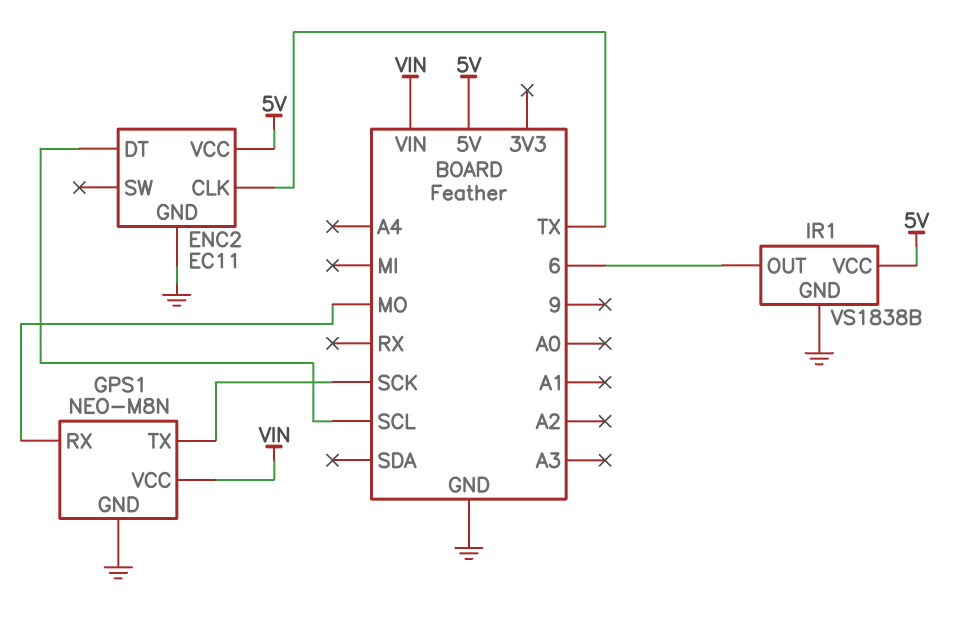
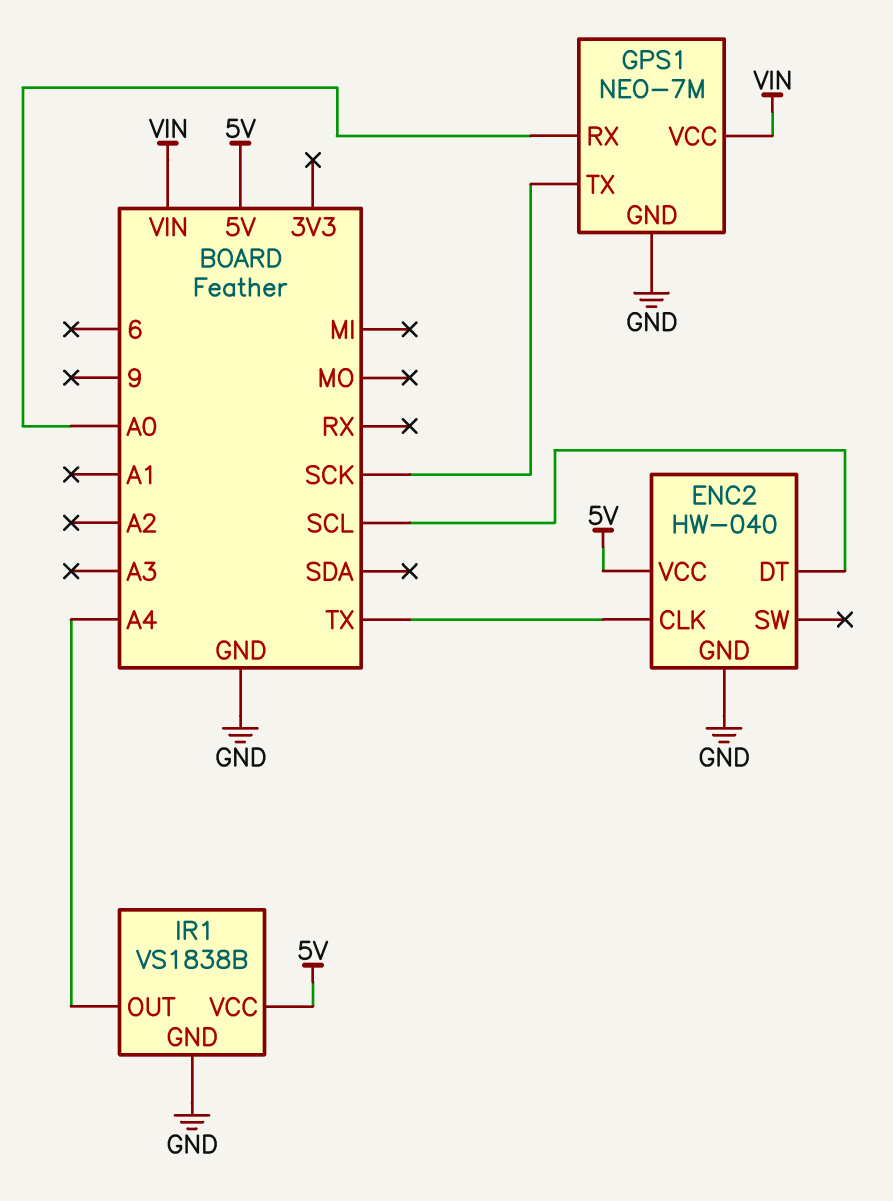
ENC2: EC11 -> HW-040
GPS1: NEO-M8N -> NEO-7M
GPS1 pin RX: MO -> A0
IR1 pin OUT: 6 -> A4

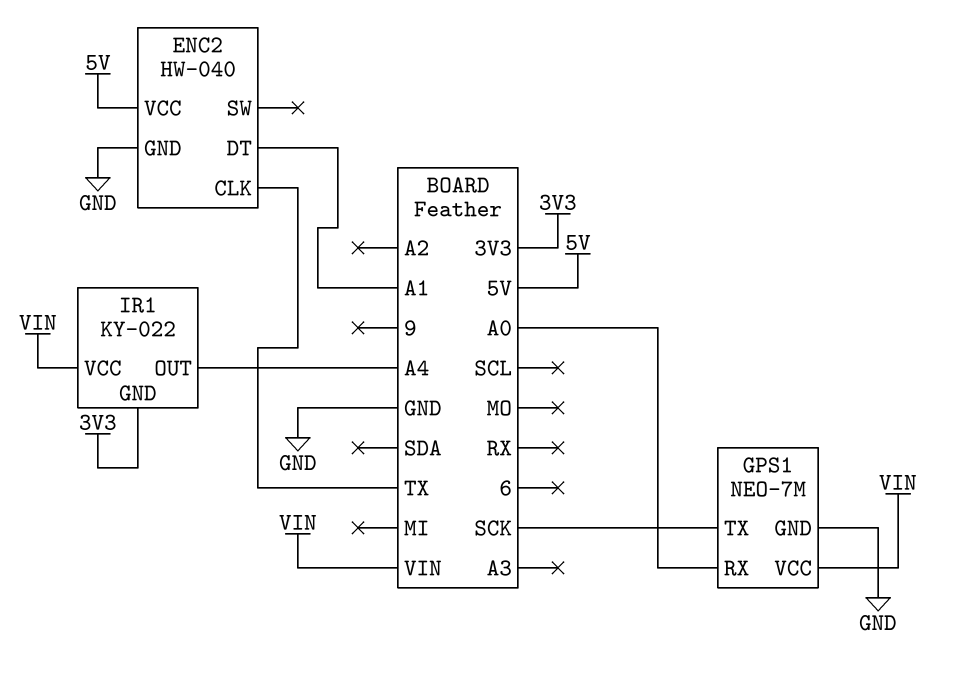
ENC2 pin DT: SCL -> A1
IR1: VS1838B -> KY-022
IR1 pin GND: GND -> 3V3
IR1 pin VCC: 5V -> VIN

